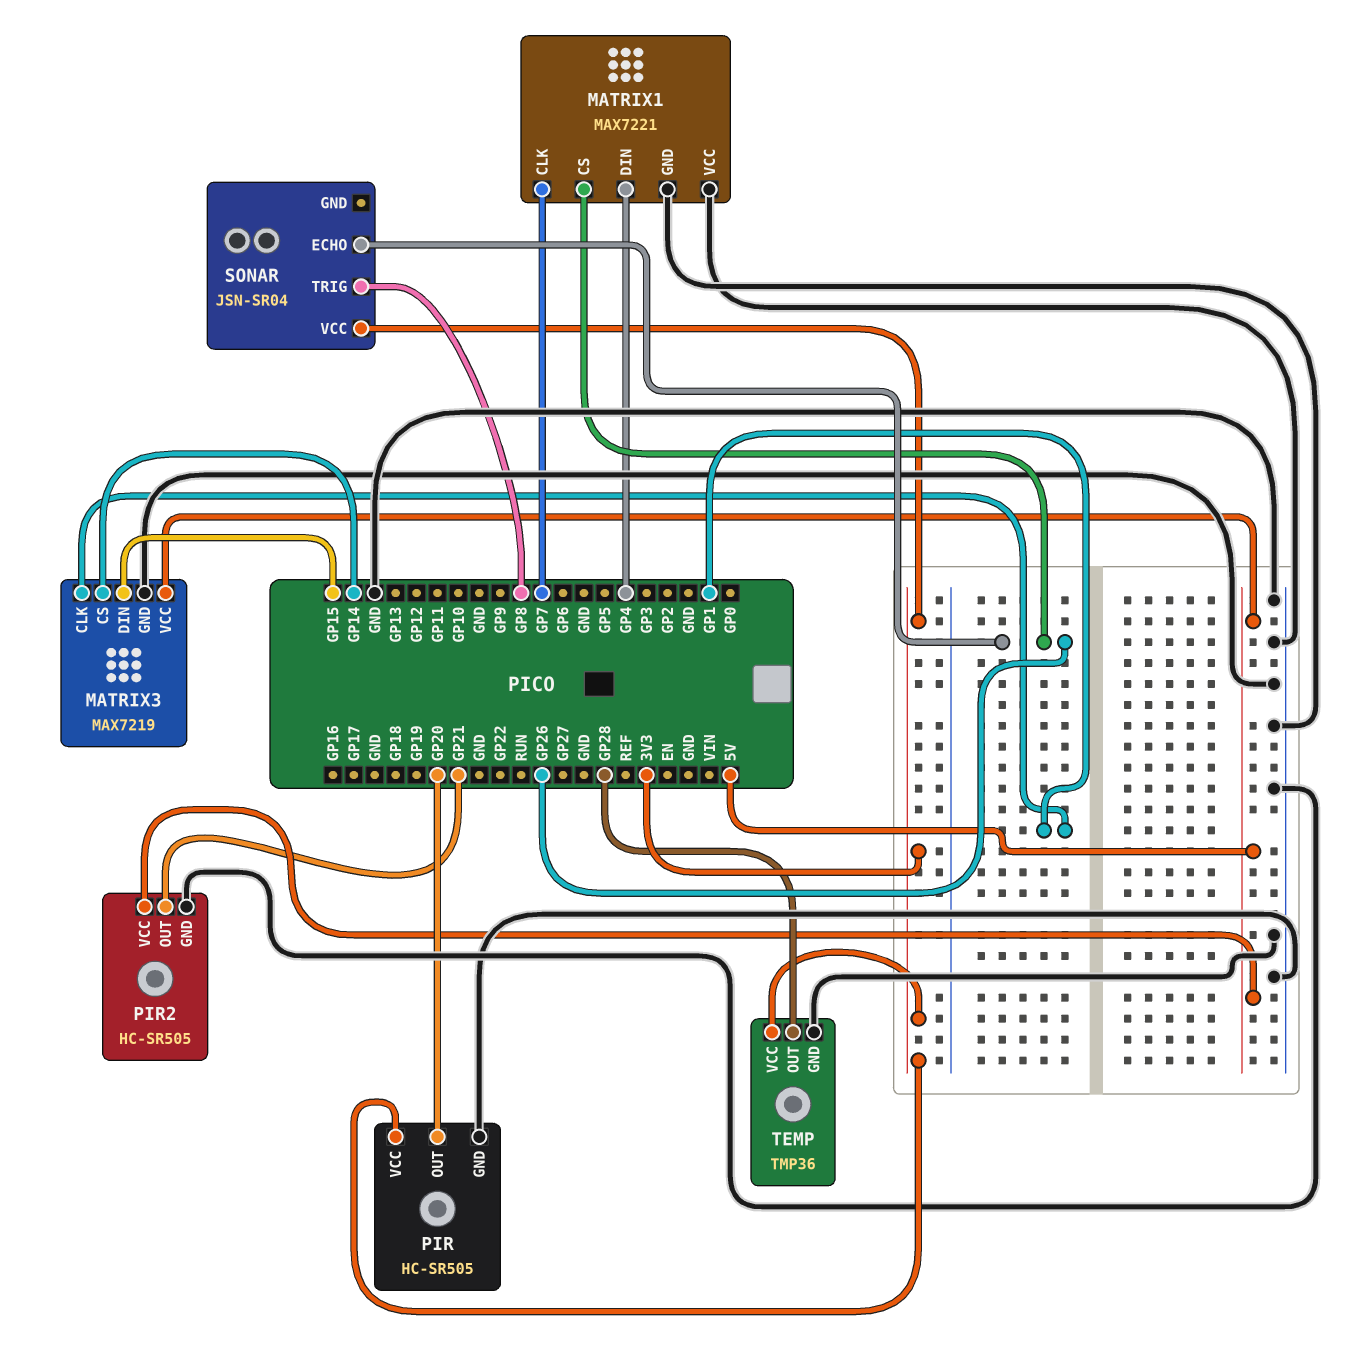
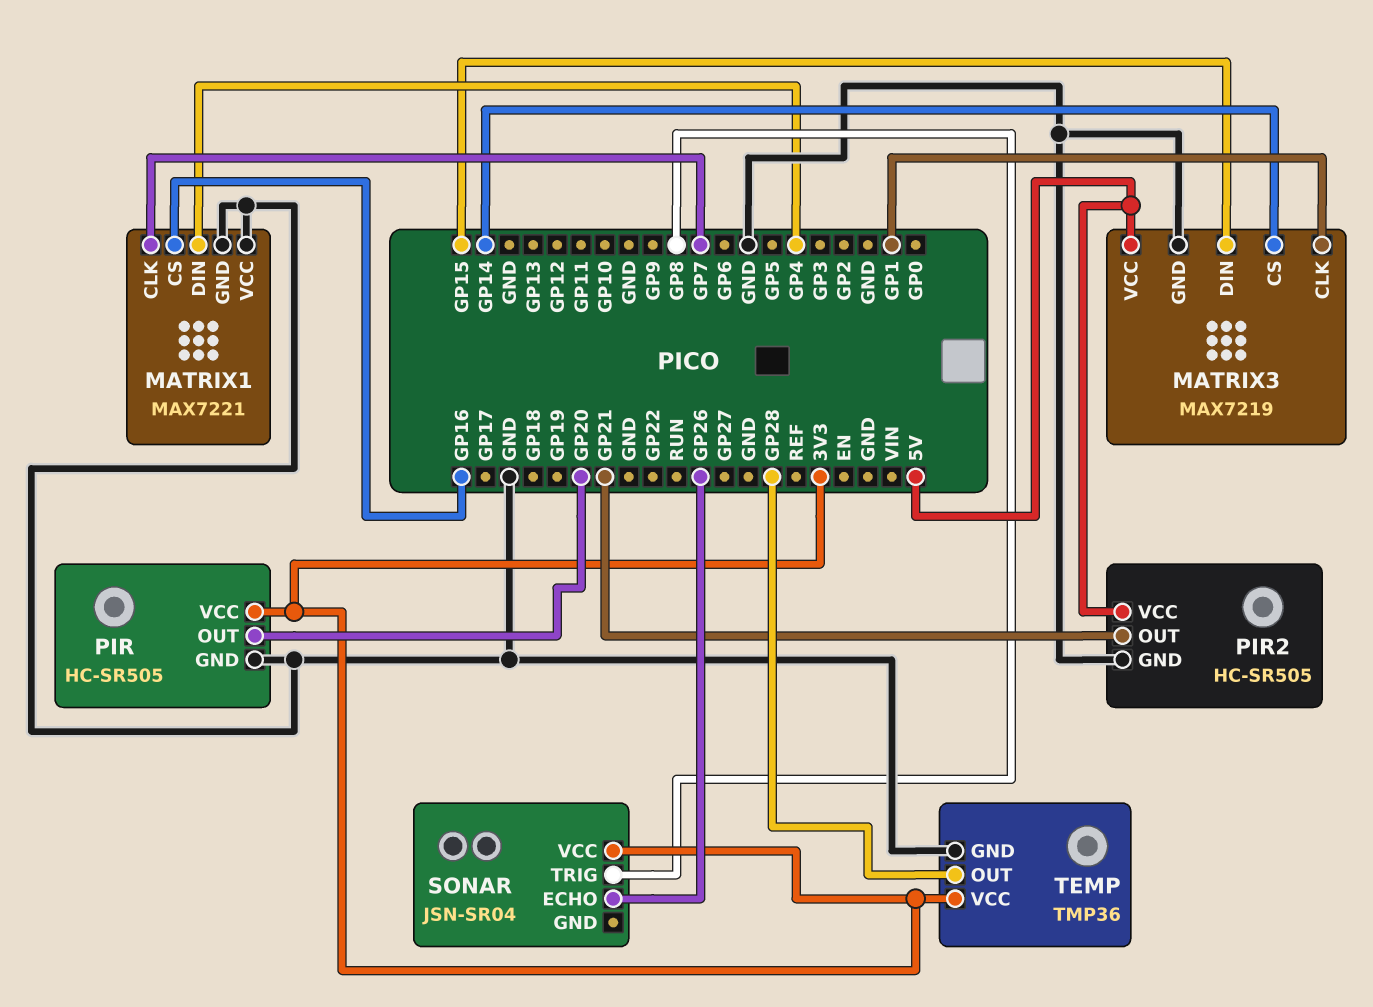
MATRIX1 pin CS: GP26 -> GP16

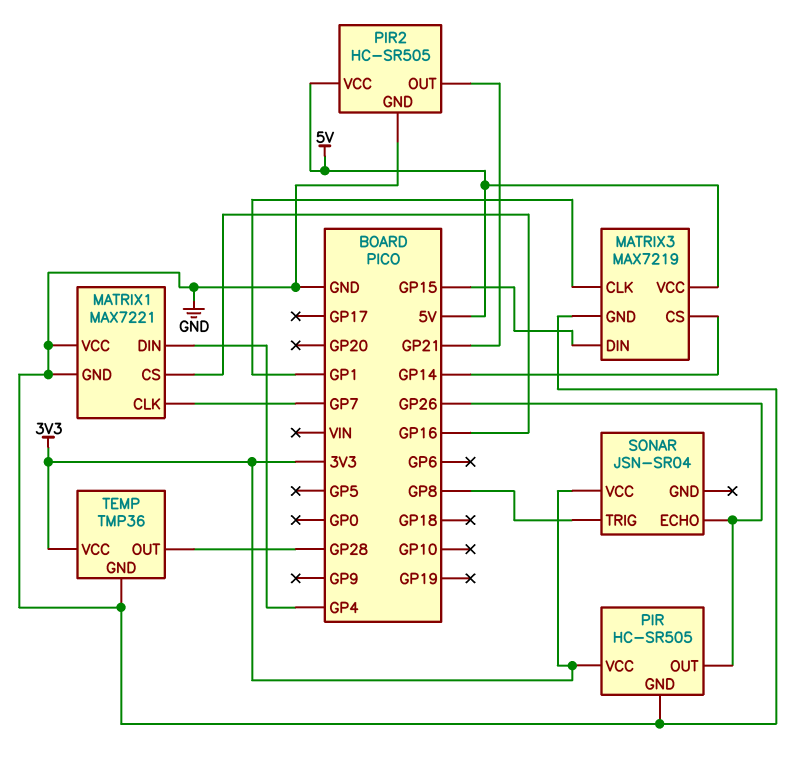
PIR pin OUT: GP20 -> GP26

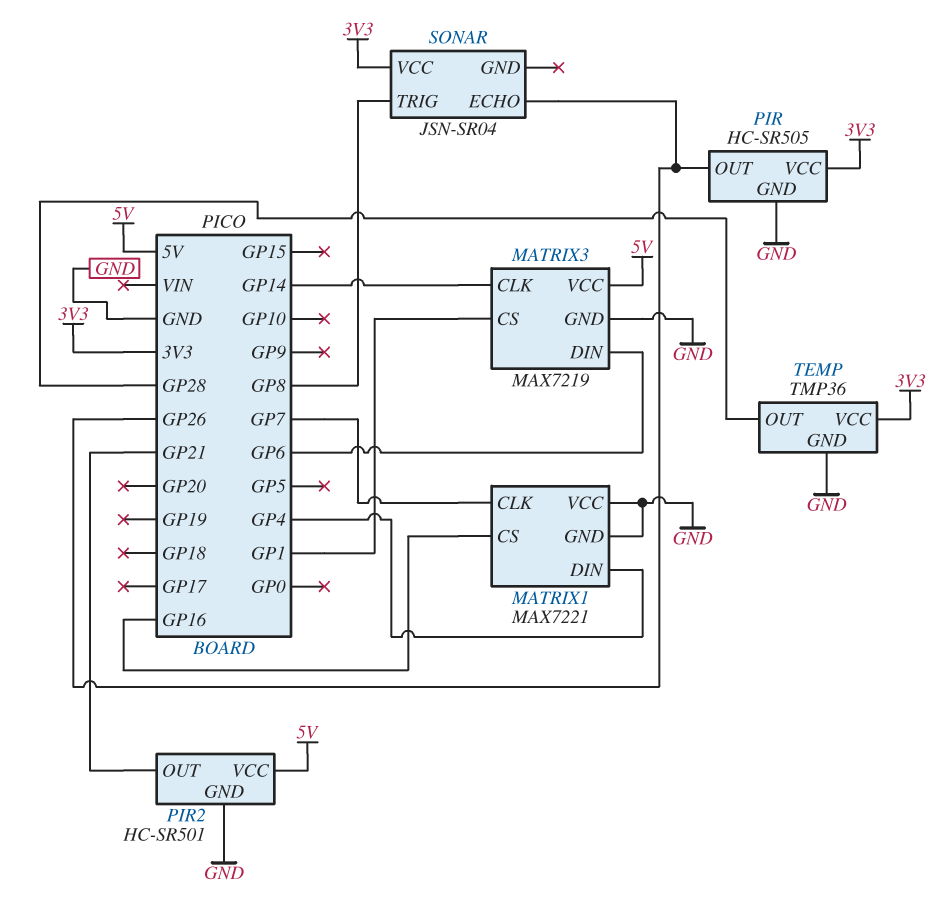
MATRIX3 pin CLK: GP1 -> GP14
MATRIX3 pin CS: GP14 -> GP1
MATRIX3 pin DIN: GP15 -> GP6
PIR2: HC-SR505 -> HC-SR501

